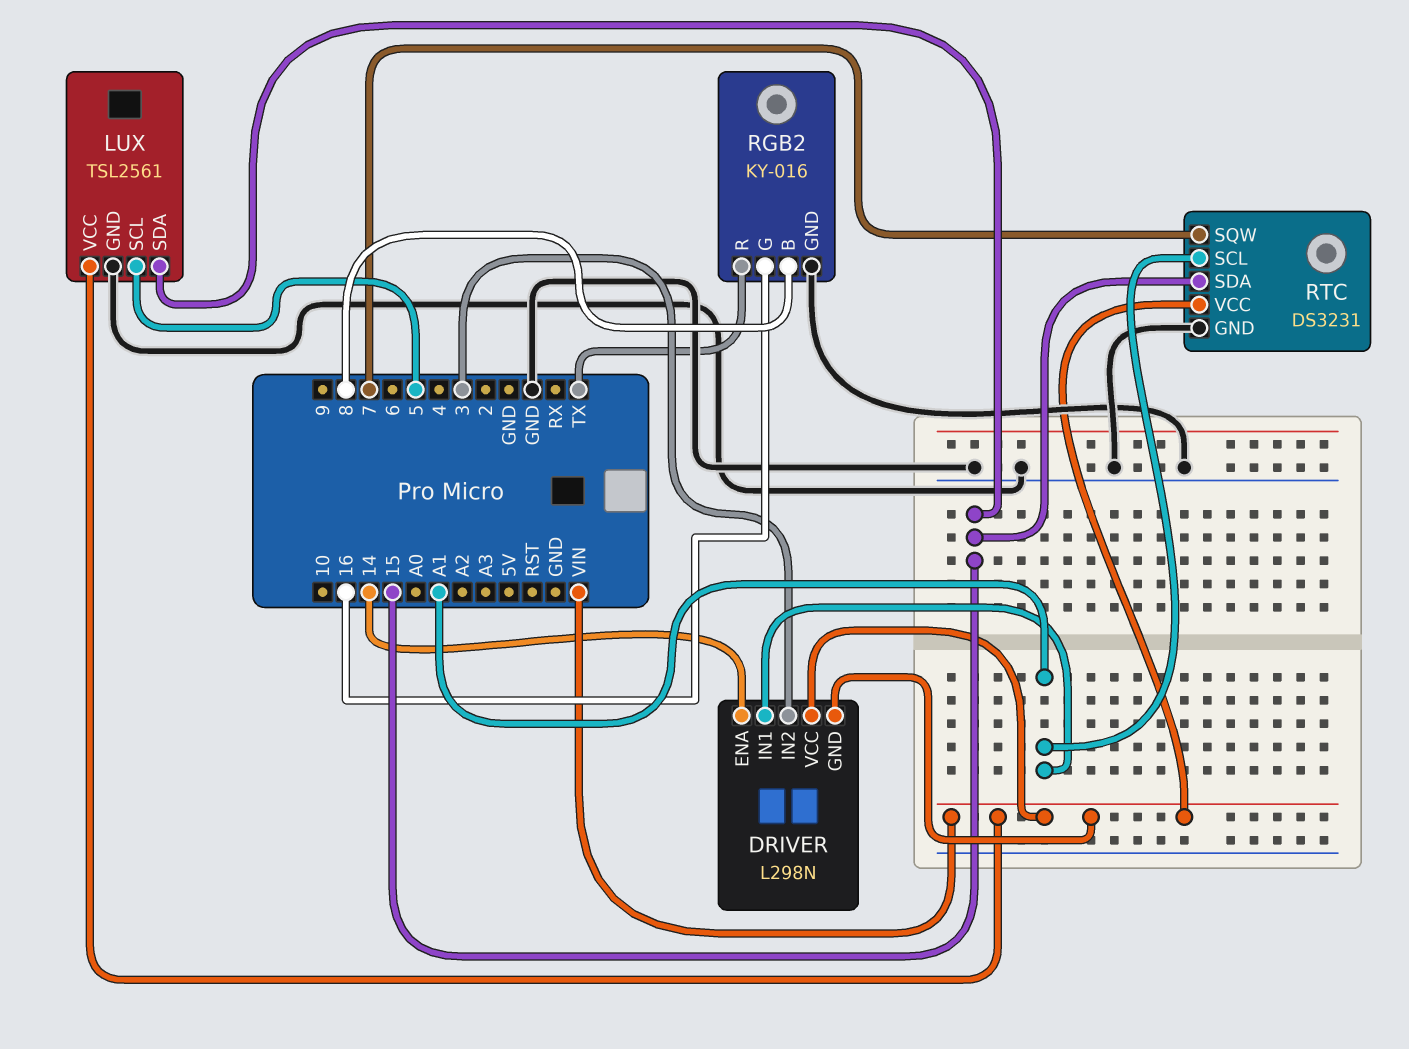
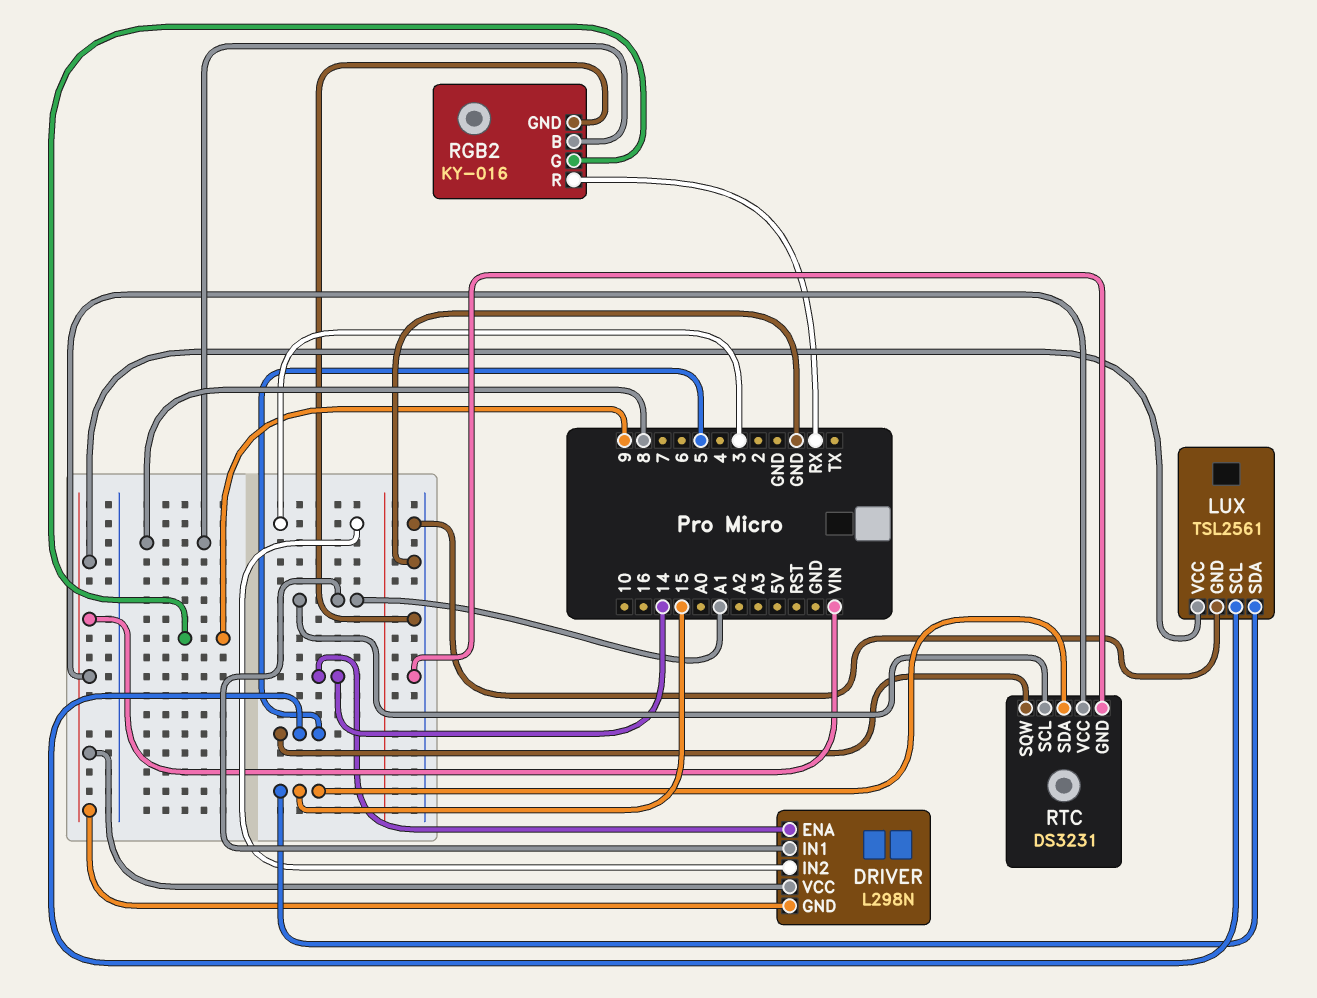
RGB2 pin G: 16 -> 9
RGB2 pin R: TX -> RX
RTC pin SQW: 7 -> 5

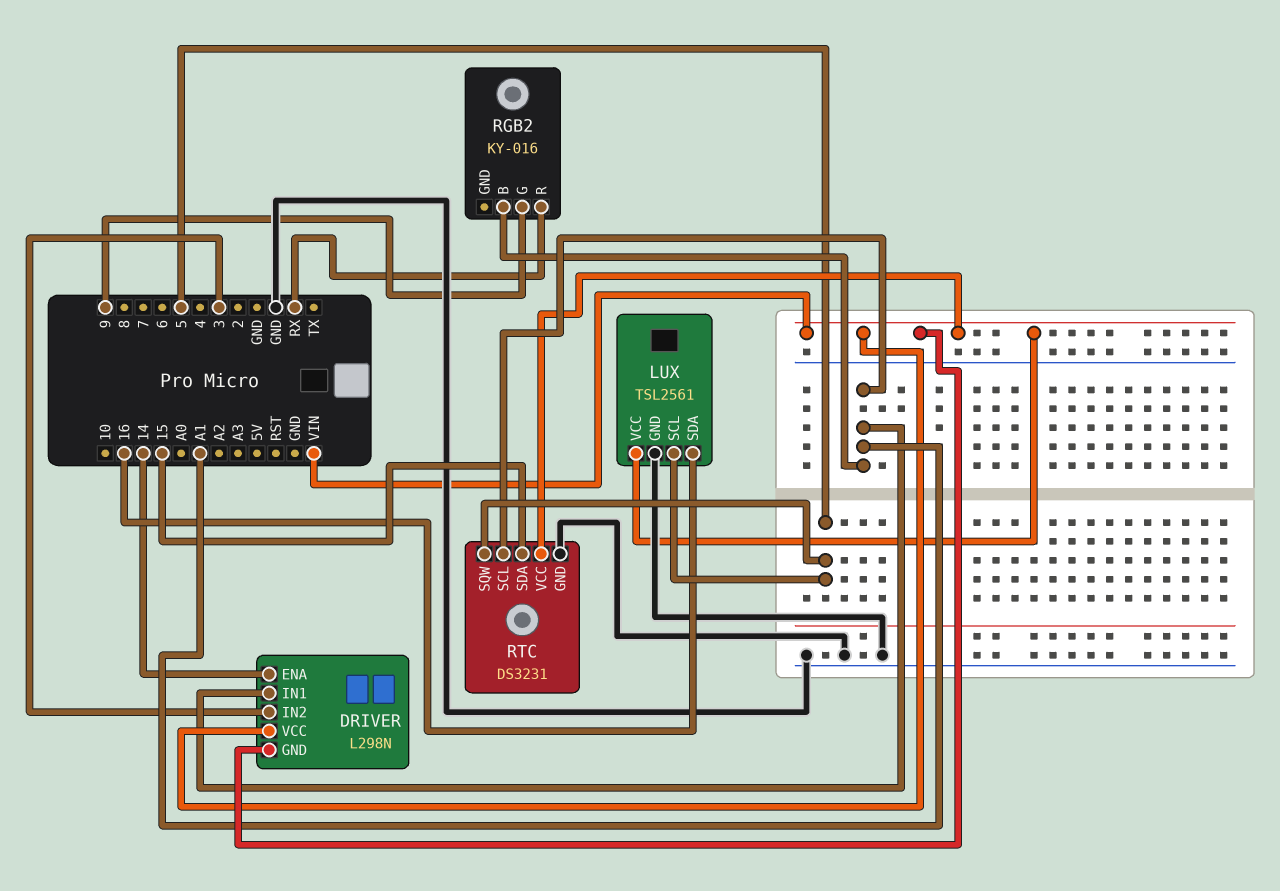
LUX pin SDA: 15 -> 16
RGB2 pin B: 8 -> A1
RGB2 pin GND: GND -> none

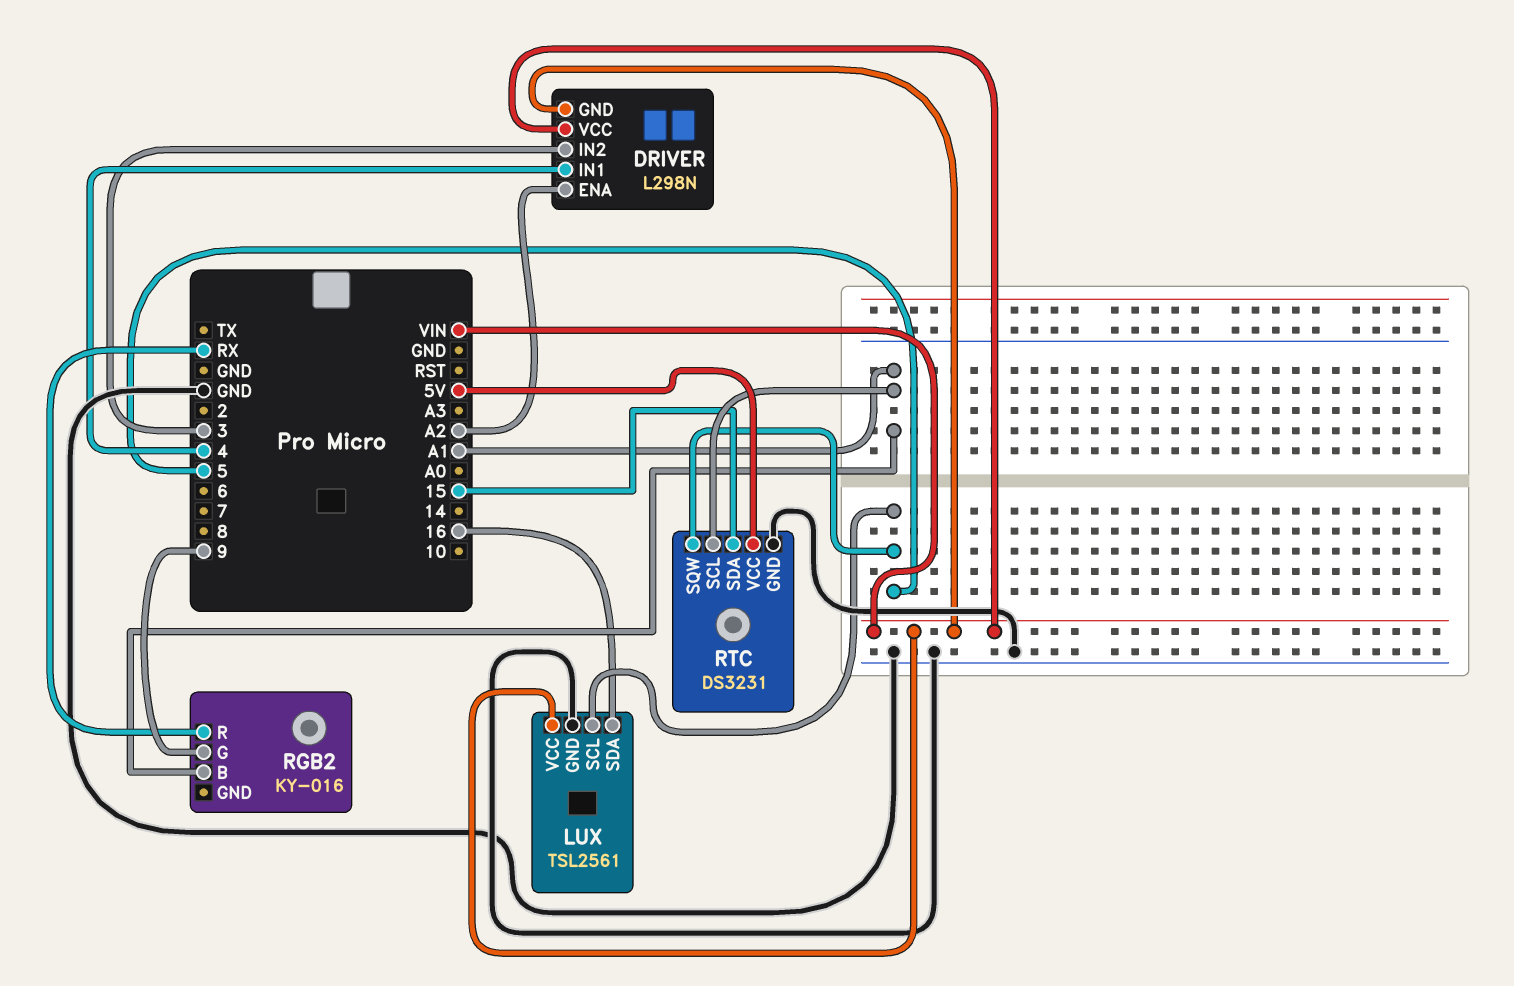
DRIVER pin ENA: 14 -> A2
DRIVER pin IN1: A1 -> 4
RTC pin VCC: VIN -> 5V

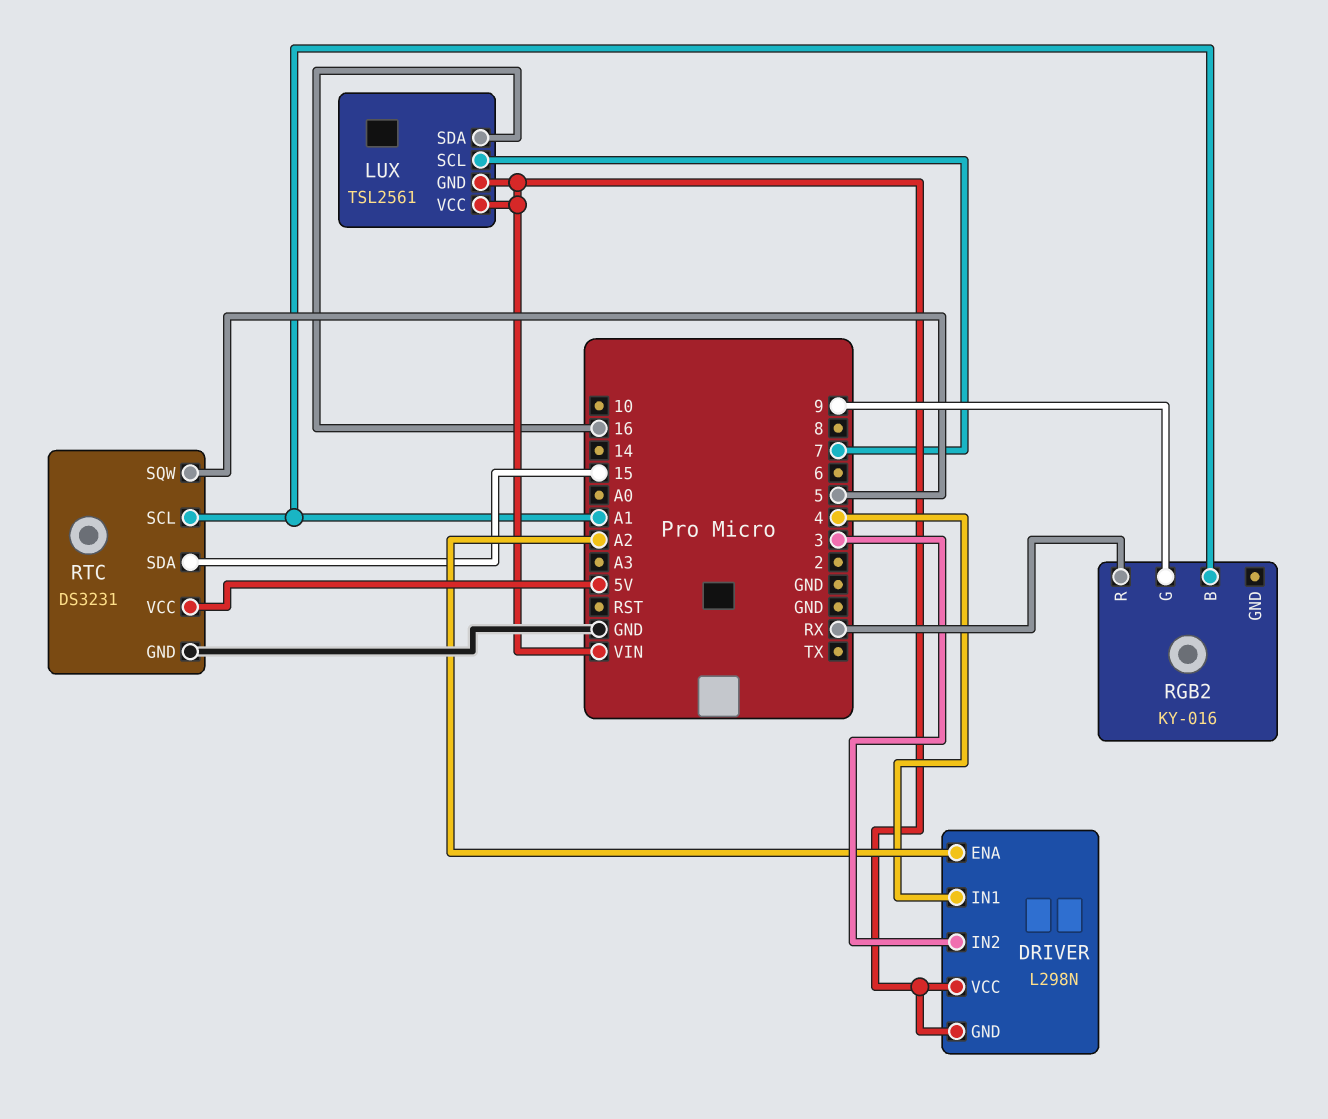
LUX pin GND: GND -> VIN
LUX pin SCL: 5 -> 7

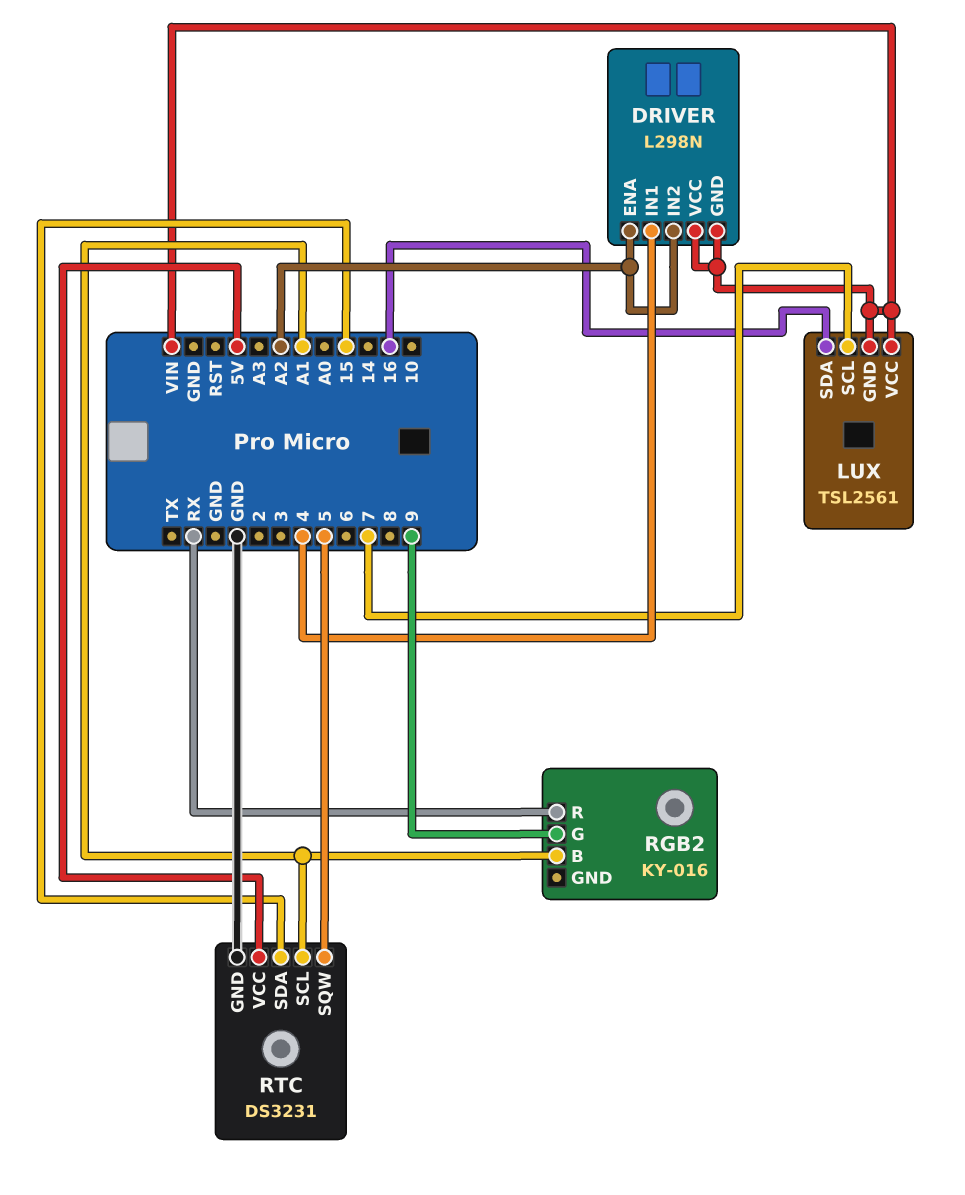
DRIVER pin IN2: 3 -> A2

